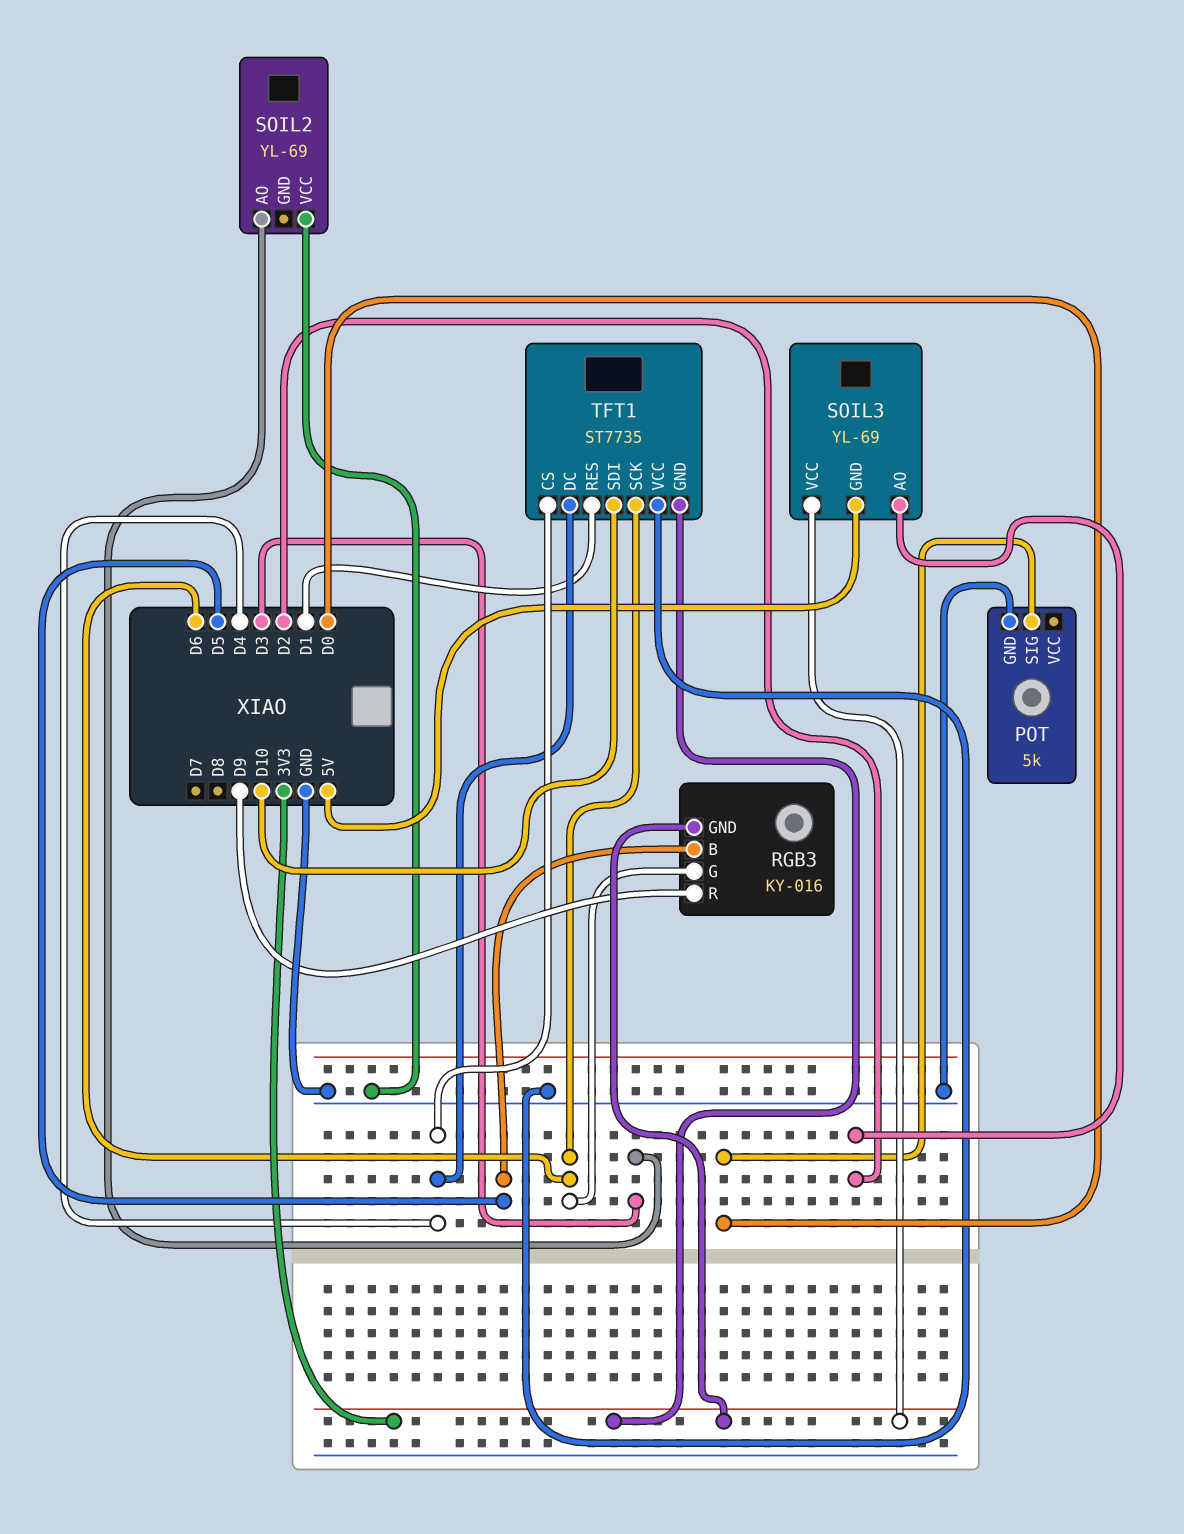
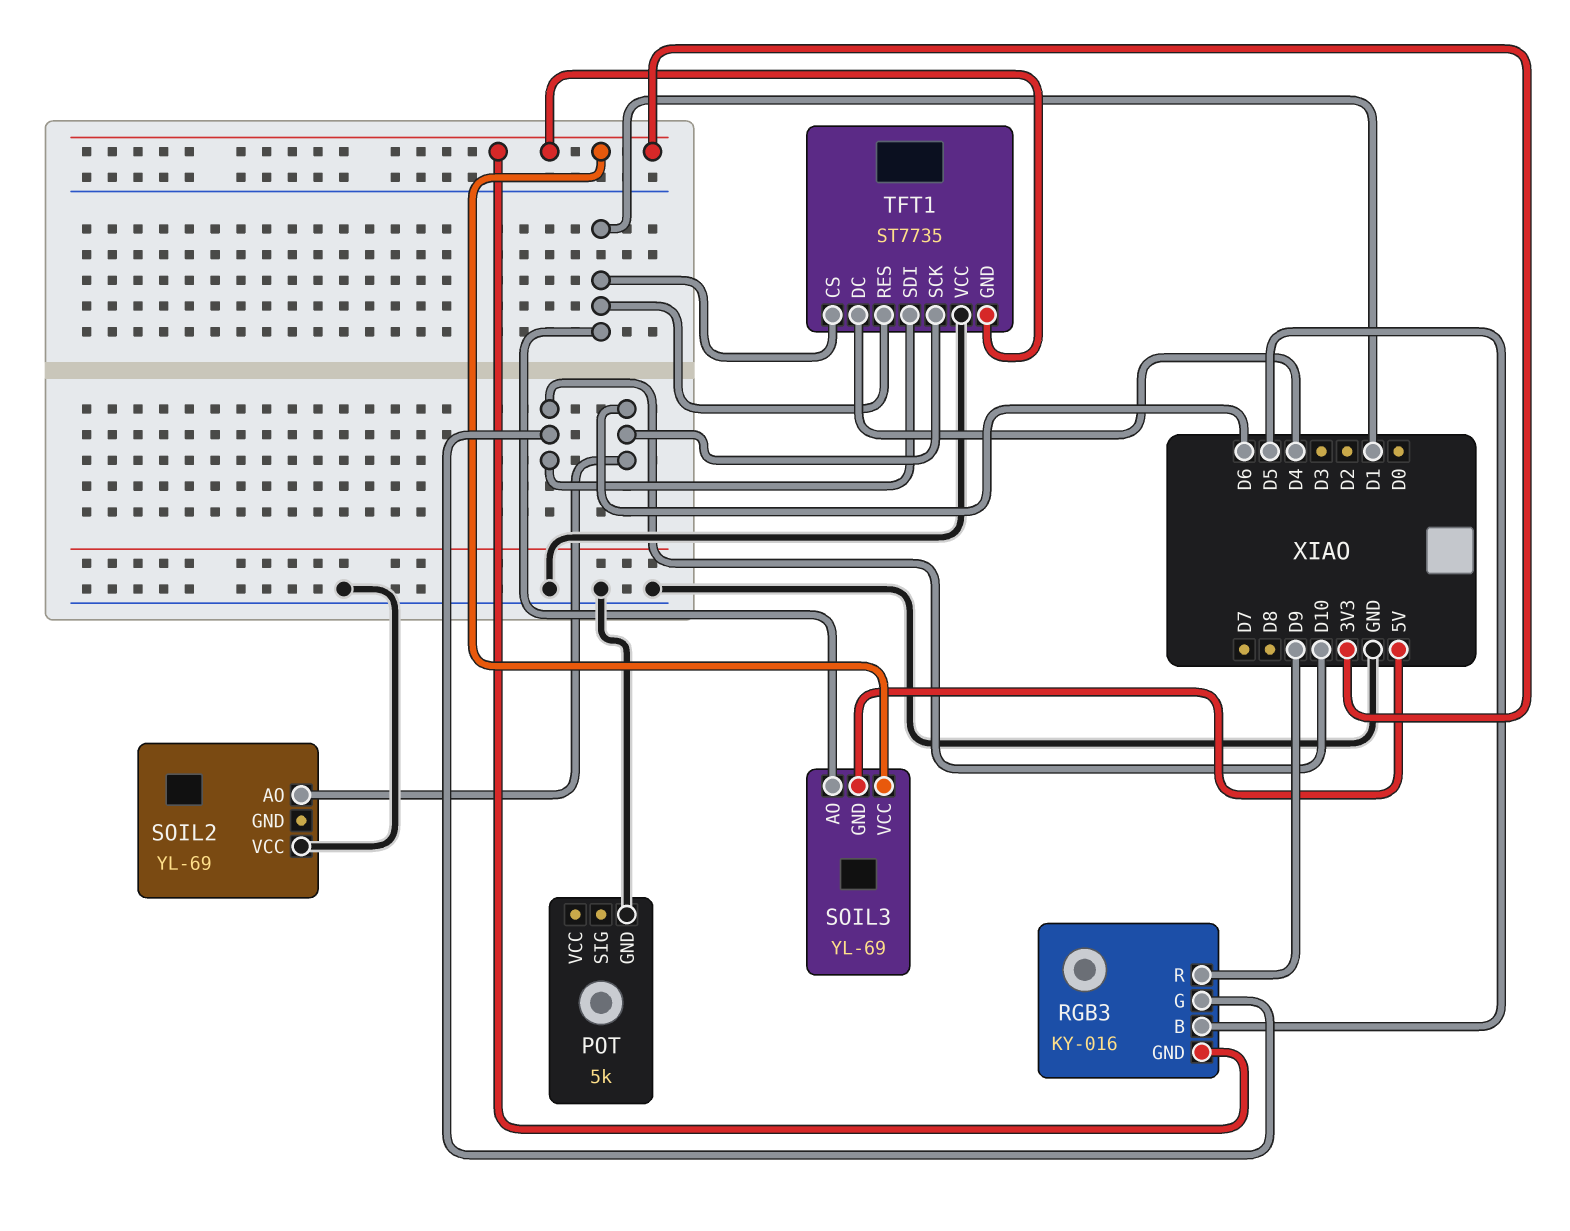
POT pin SIG: D0 -> none
RGB3 pin G: D6 -> D10
SOIL2 pin AO: D3 -> D6
SOIL3 pin AO: D2 -> D1
TFT1 pin CS: D4 -> D1

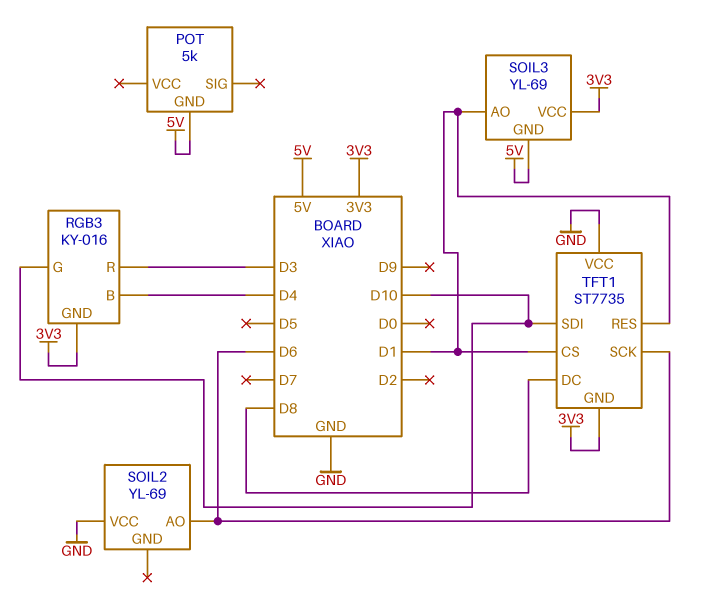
POT pin GND: GND -> 5V
RGB3 pin B: D5 -> D4
RGB3 pin R: D9 -> D3
TFT1 pin DC: D4 -> D8

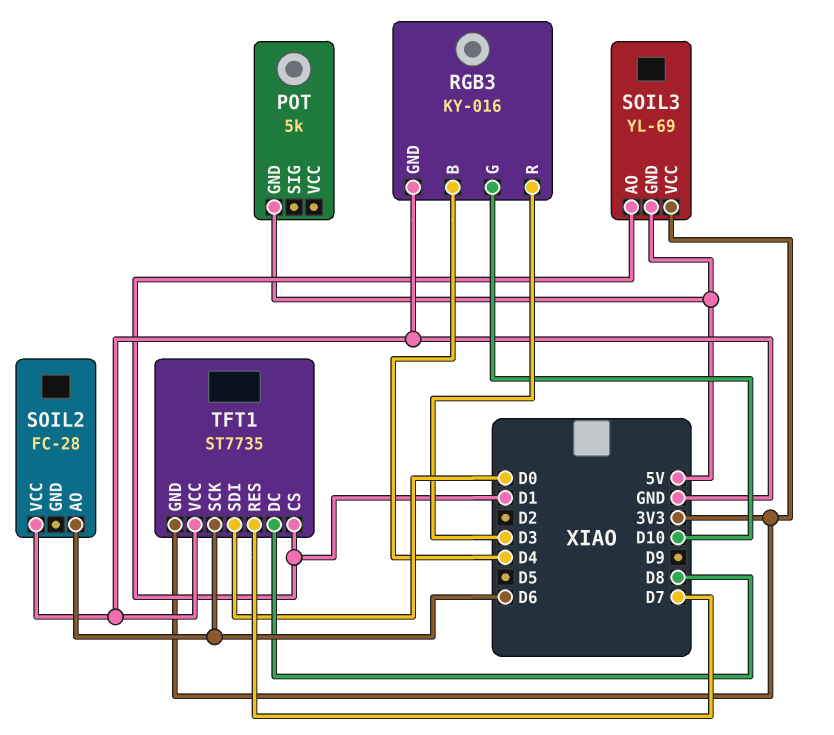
RGB3 pin GND: 3V3 -> GND
SOIL2: YL-69 -> FC-28
TFT1 pin RES: D1 -> D7
TFT1 pin SDI: D10 -> D0

